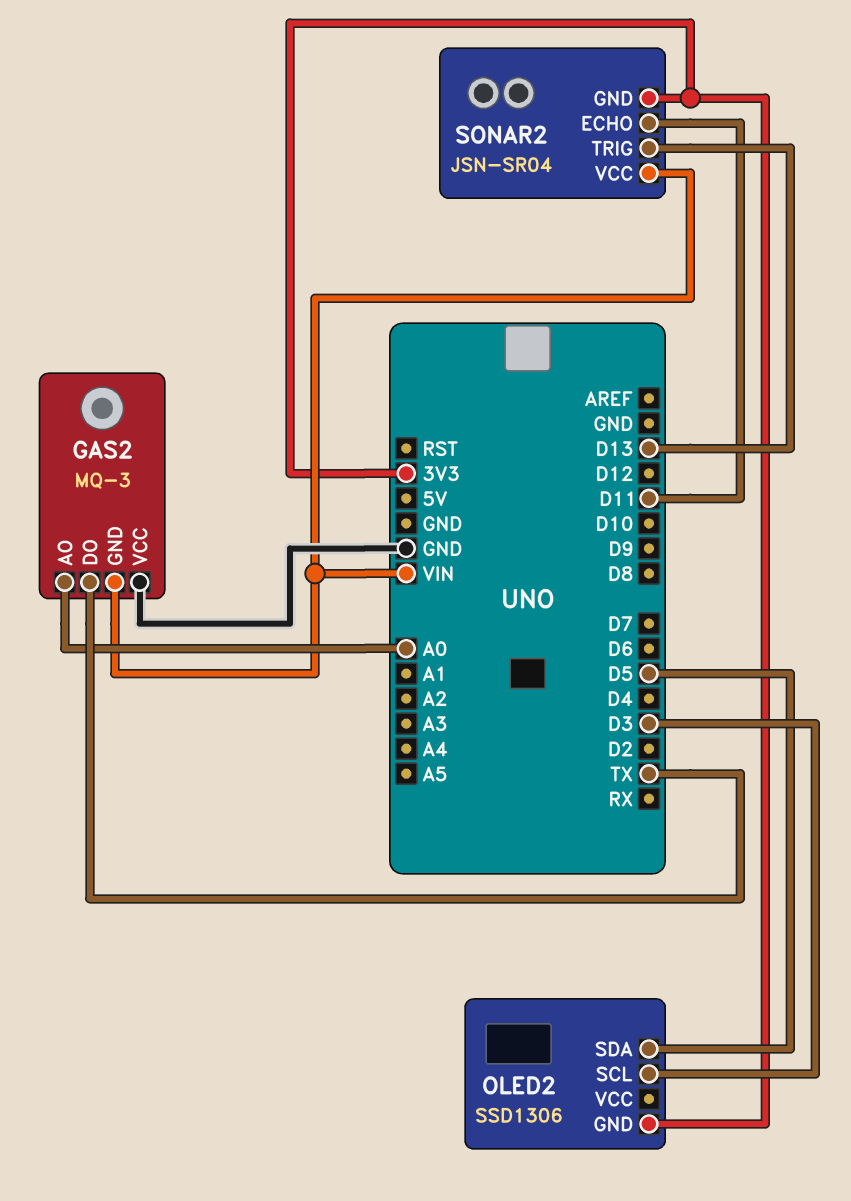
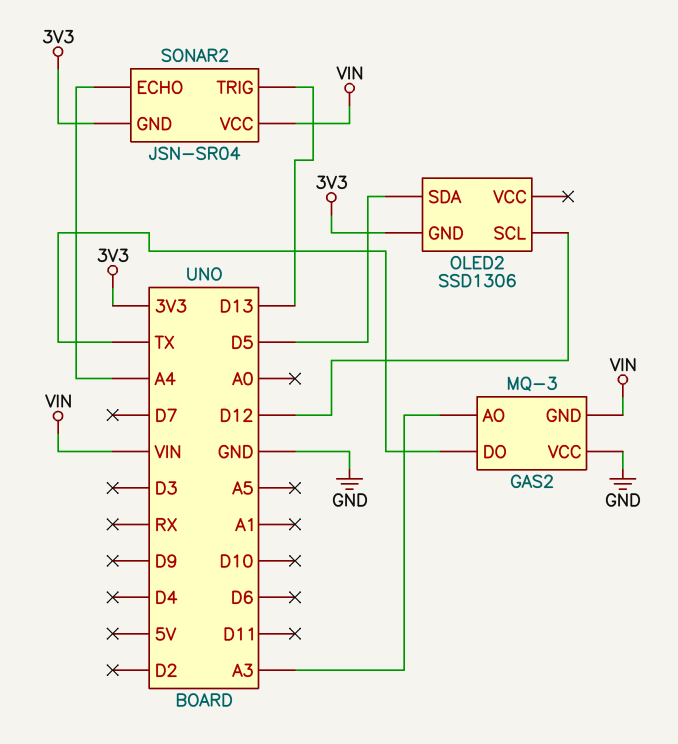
GAS2 pin AO: A0 -> A3
OLED2 pin SCL: D3 -> D12
SONAR2 pin ECHO: D11 -> A4

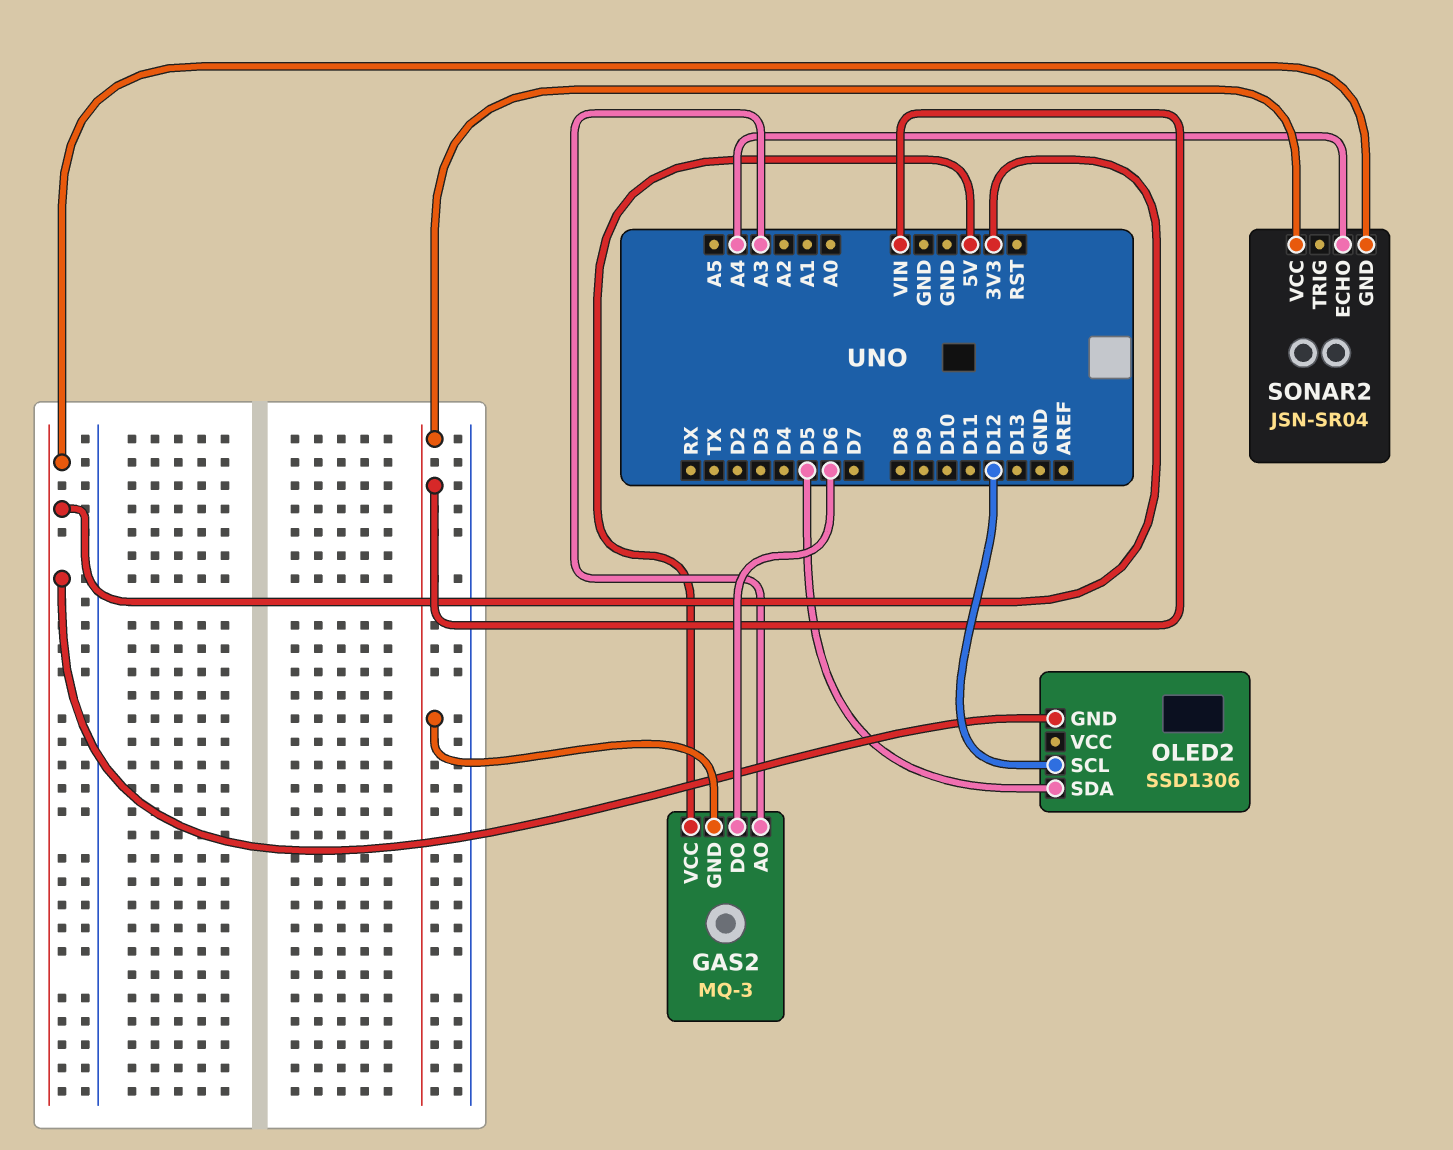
GAS2 pin DO: TX -> D6
GAS2 pin VCC: GND -> 5V
SONAR2 pin TRIG: D13 -> none

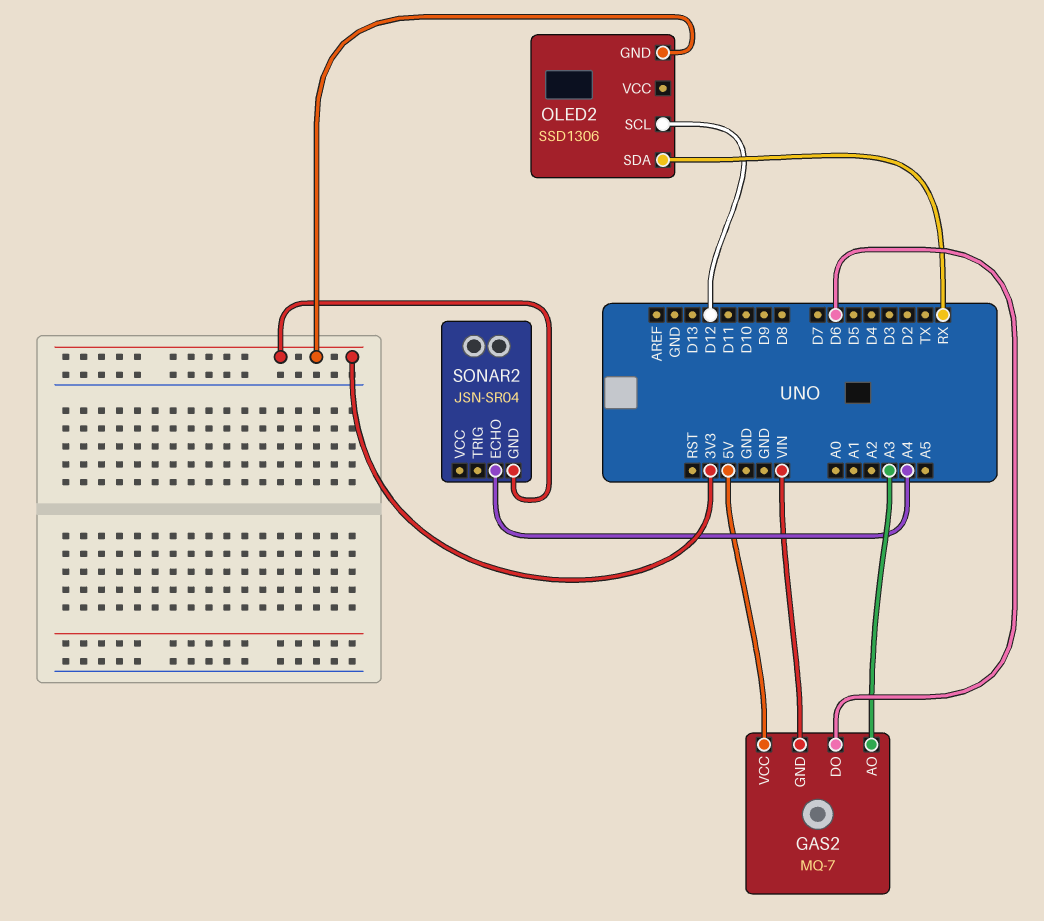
GAS2: MQ-3 -> MQ-7
OLED2 pin SDA: D5 -> RX
SONAR2 pin VCC: VIN -> none

